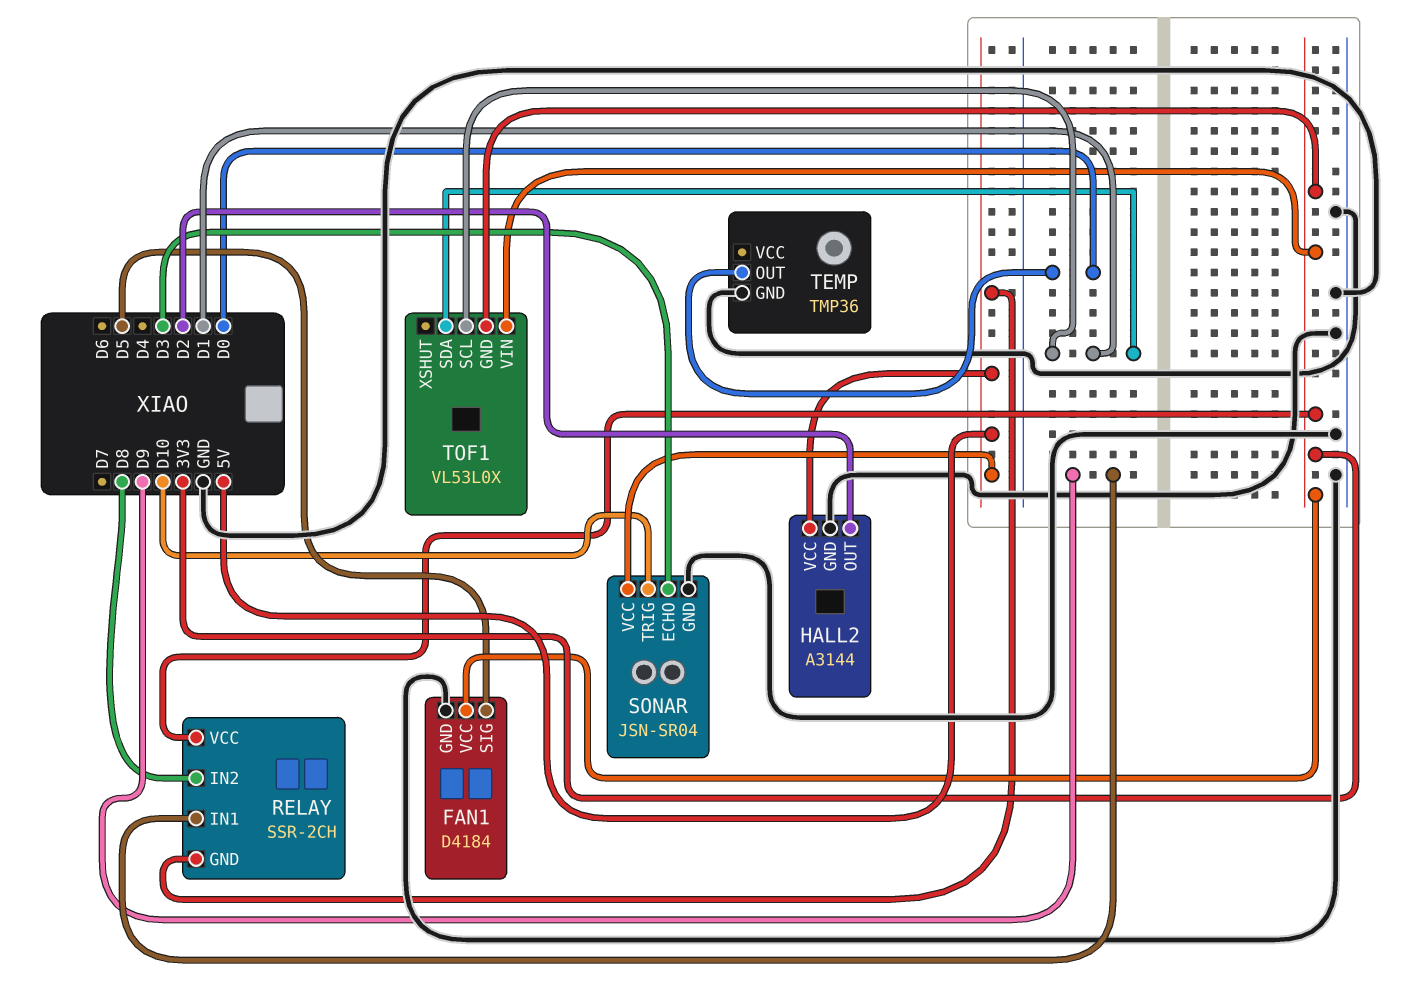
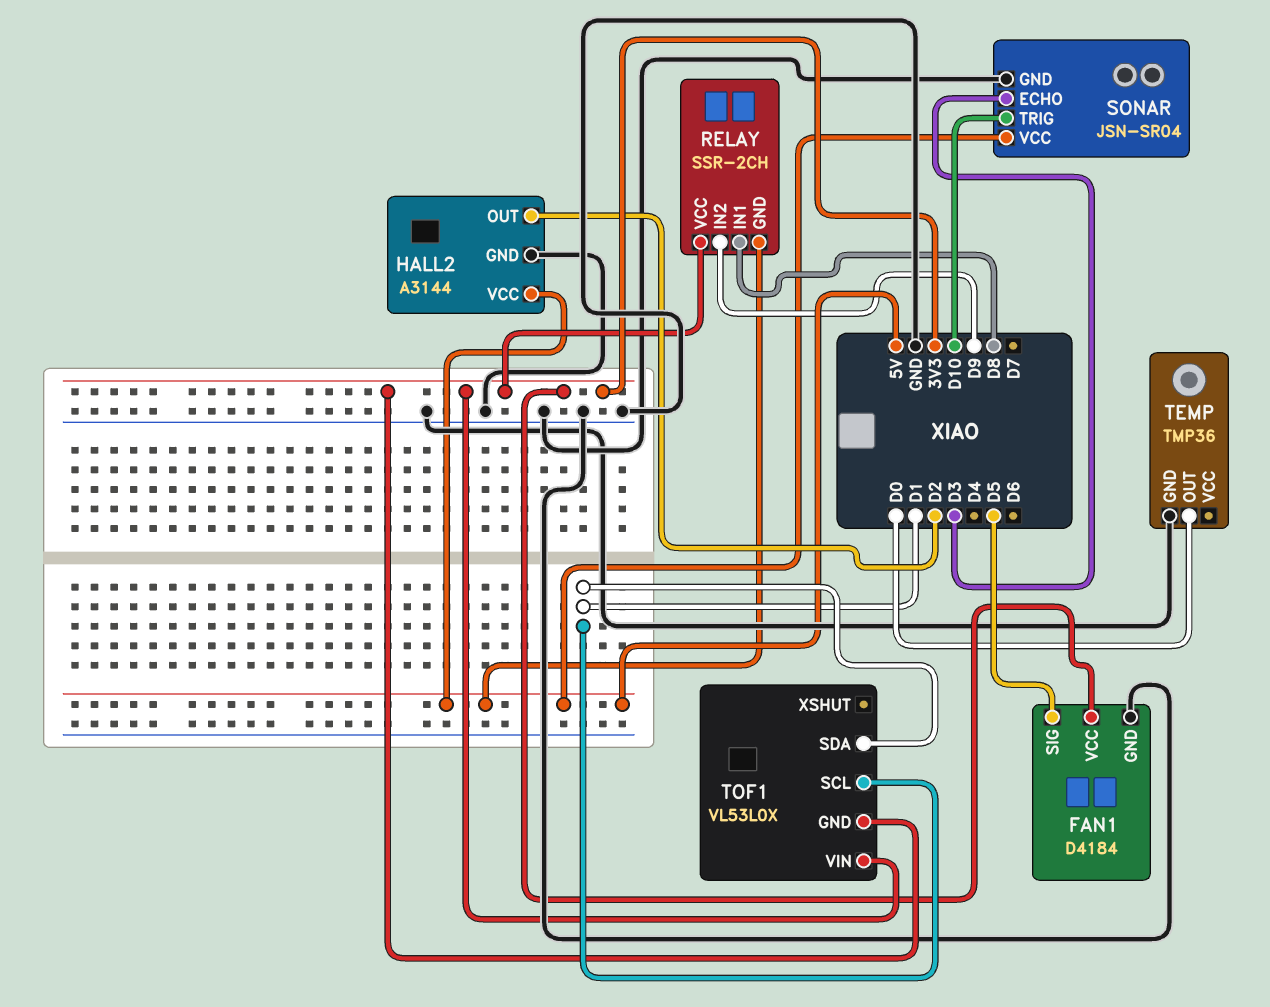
RELAY pin IN1: D9 -> D8
RELAY pin IN2: D8 -> D9

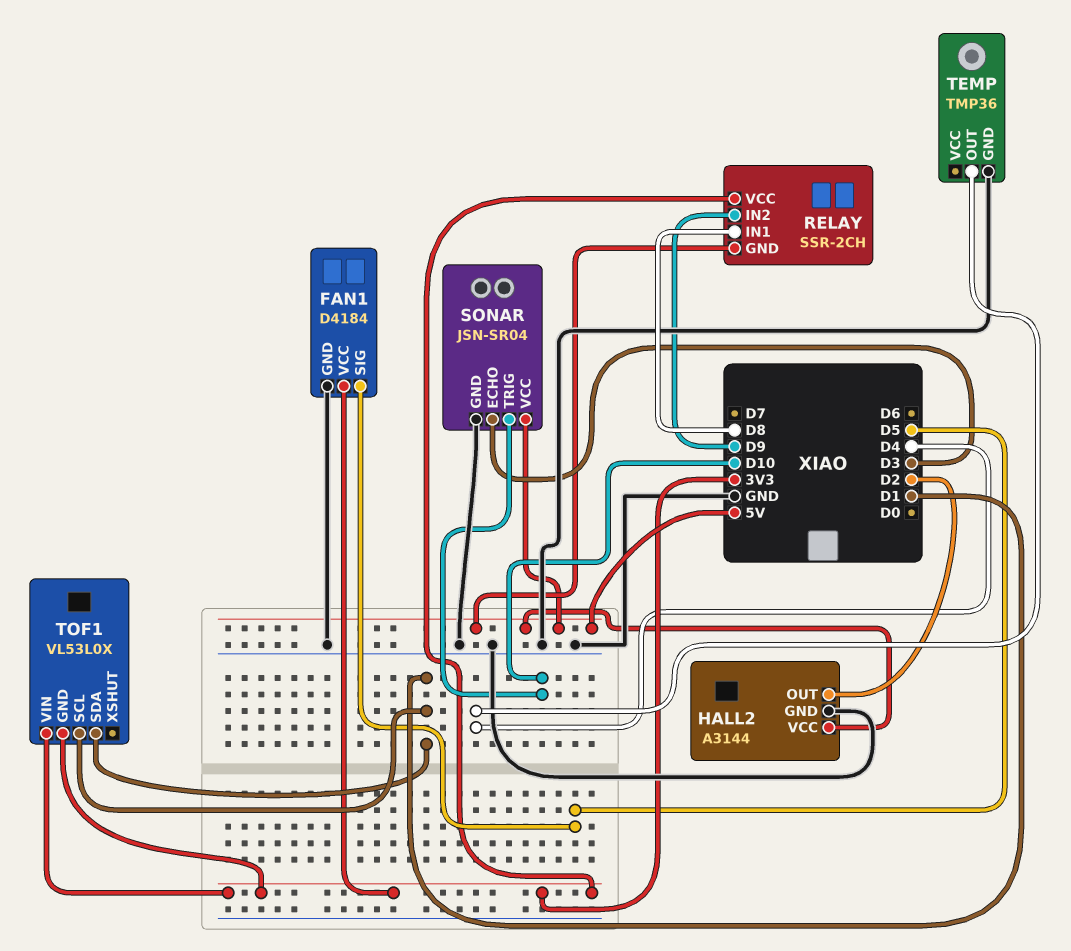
TEMP pin OUT: D0 -> D4

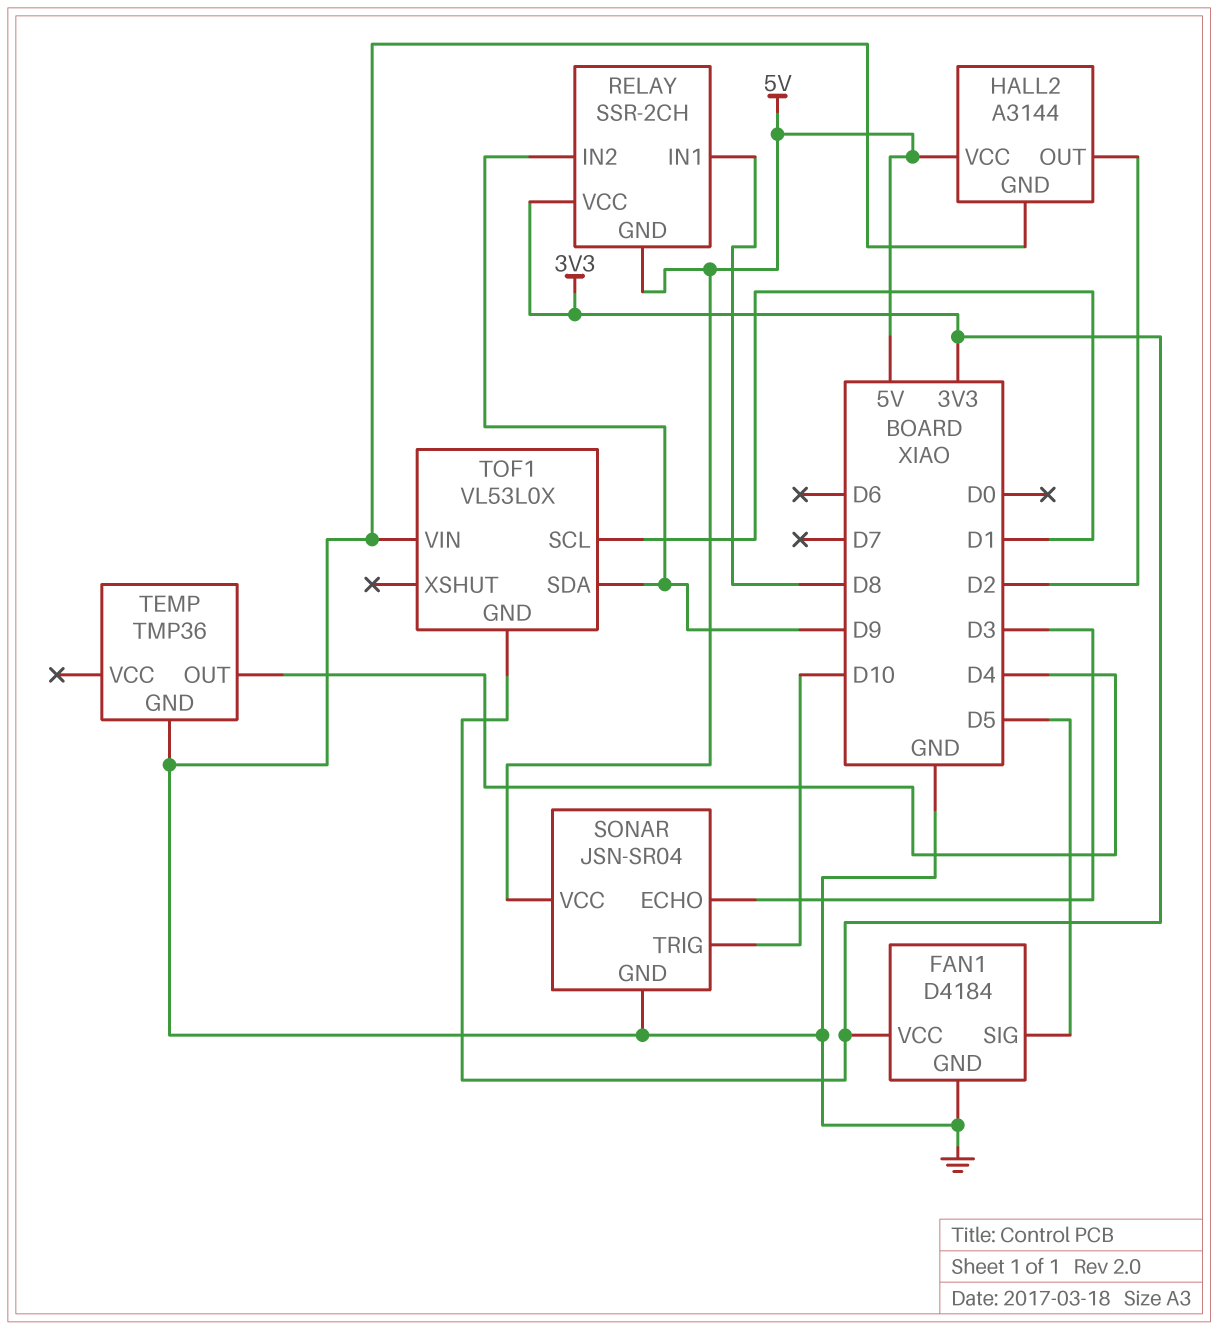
TOF1 pin SDA: D1 -> D9
TOF1 pin VIN: 3V3 -> GND

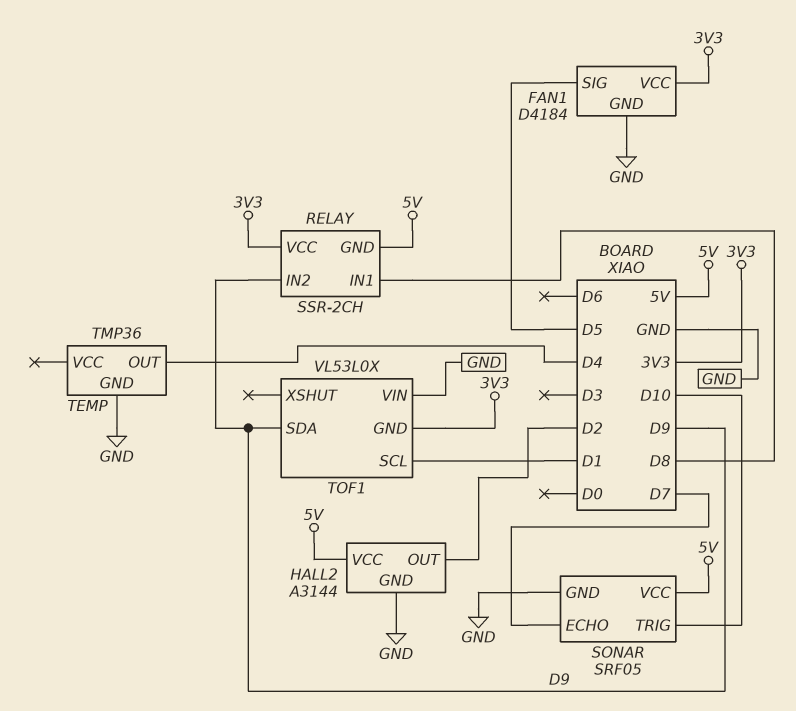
SONAR: JSN-SR04 -> SRF05
SONAR pin ECHO: D3 -> D7

